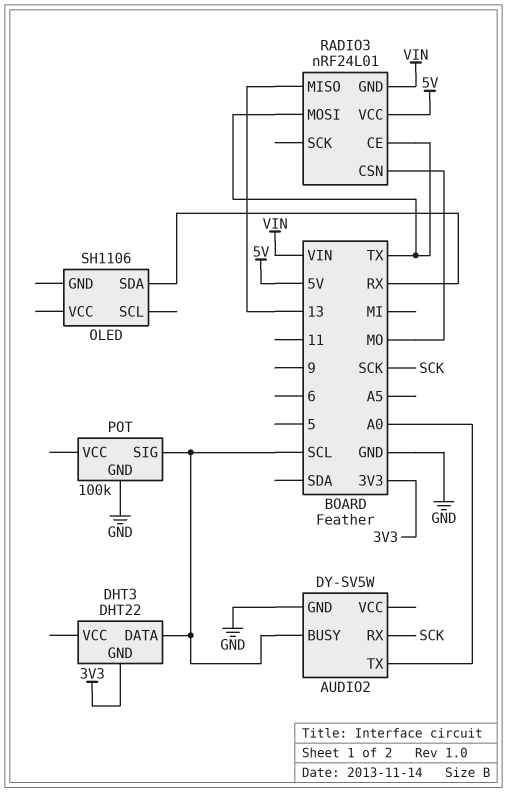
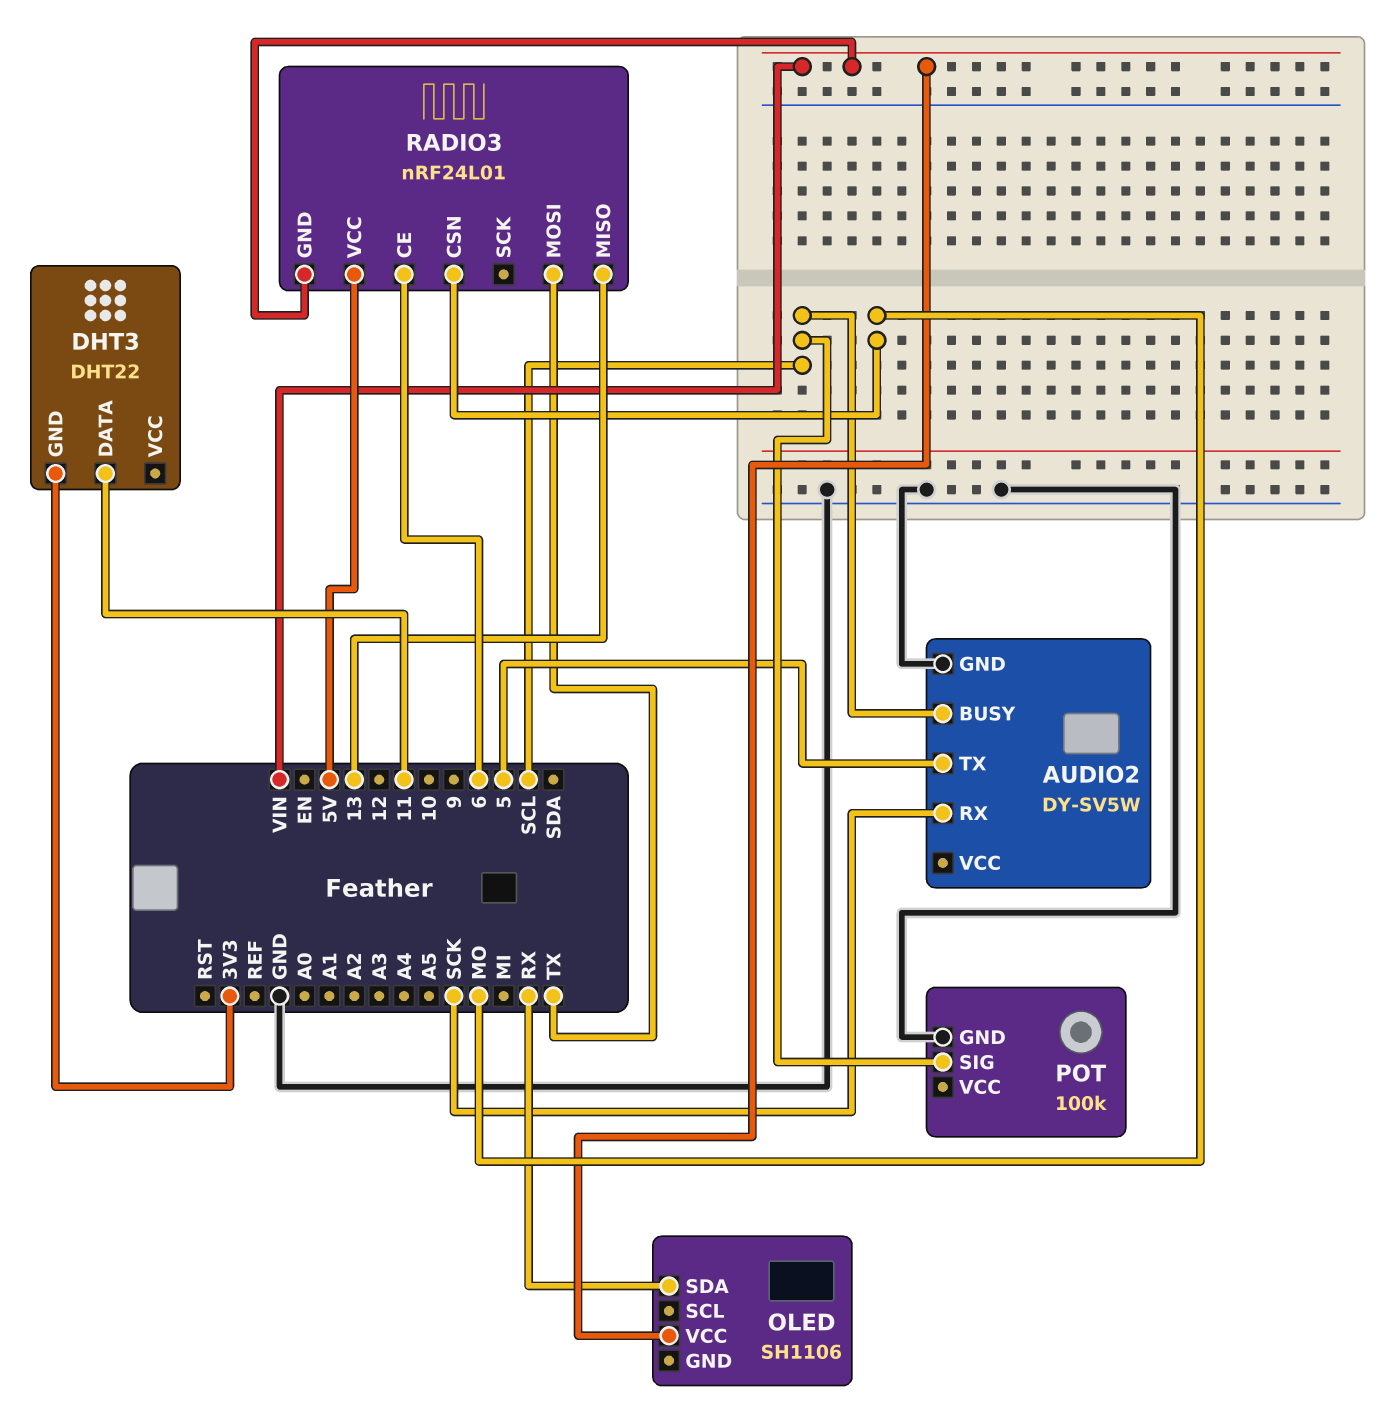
AUDIO2 pin TX: A0 -> 5
DHT3 pin DATA: SCL -> 11
OLED pin VCC: none -> VIN
RADIO3 pin CE: TX -> 6

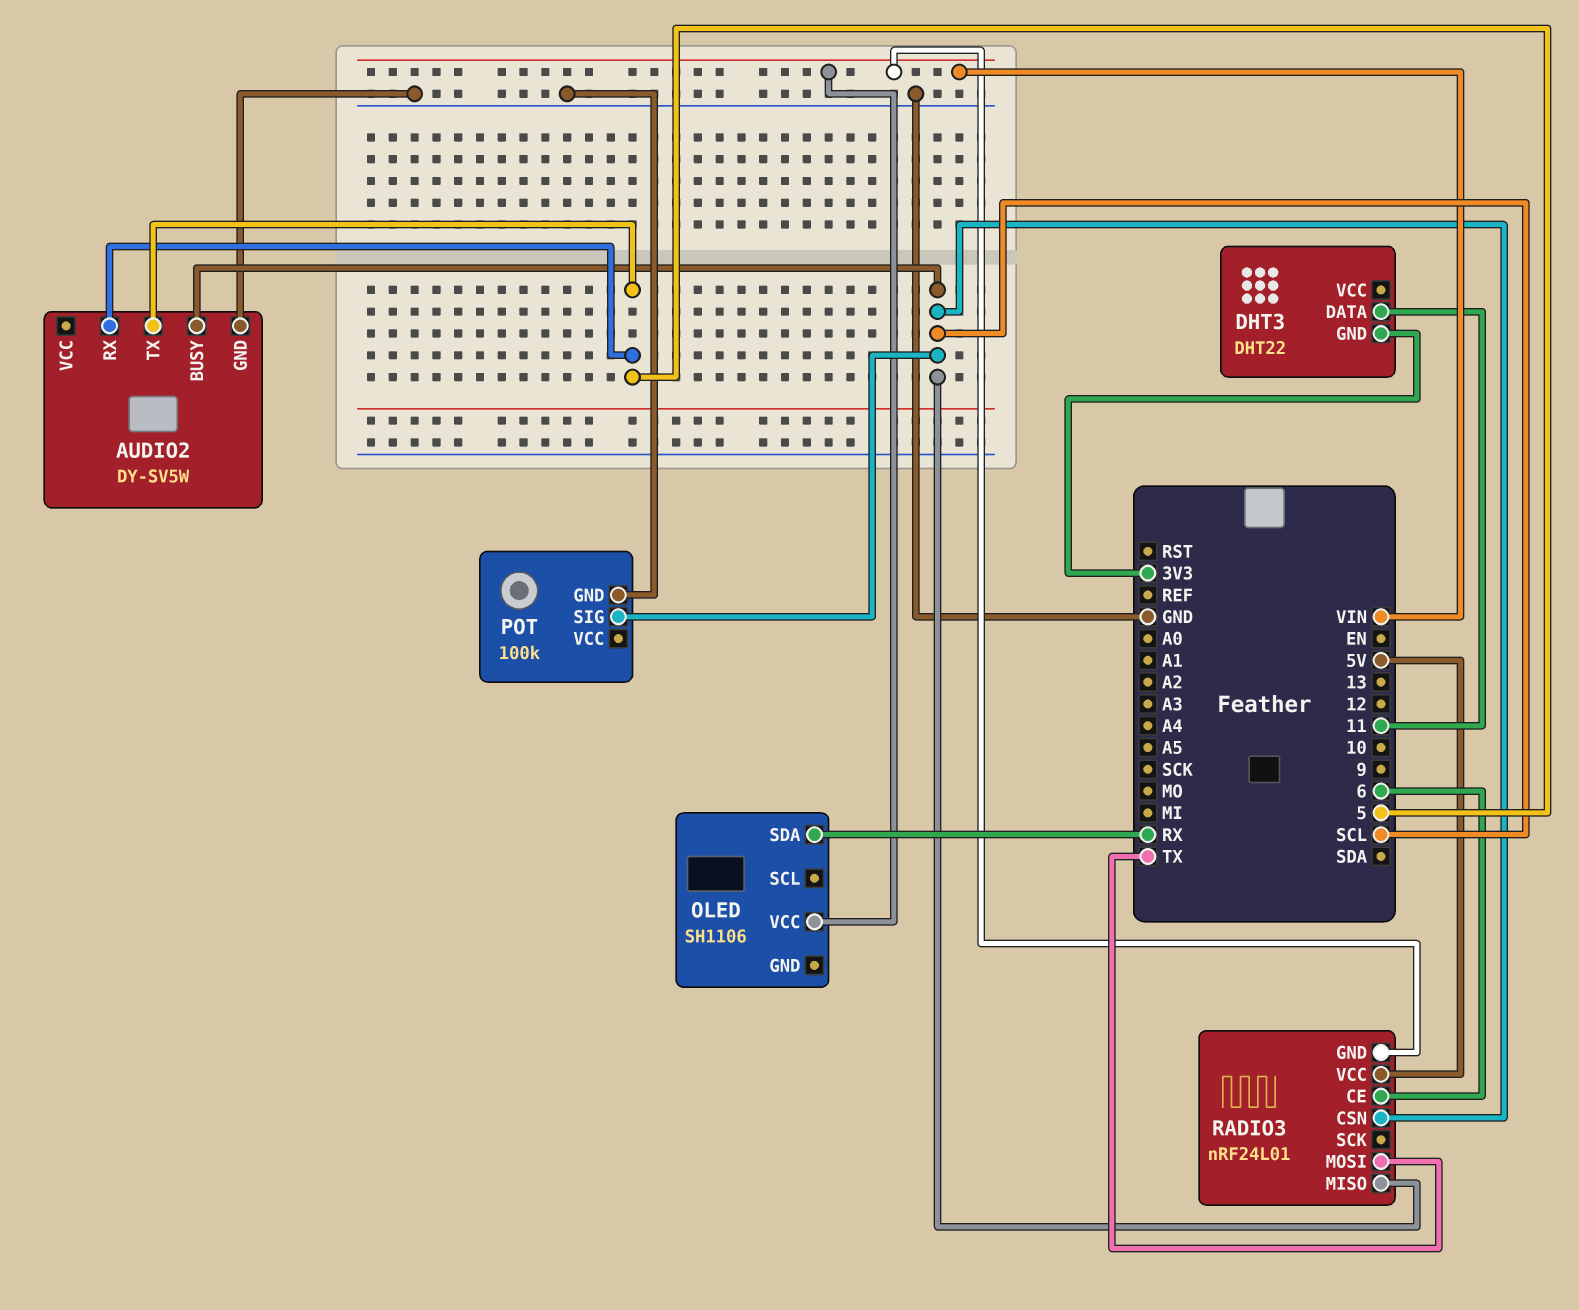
AUDIO2 pin RX: SCK -> 5
RADIO3 pin CSN: MO -> SCL
RADIO3 pin MISO: 13 -> SCL

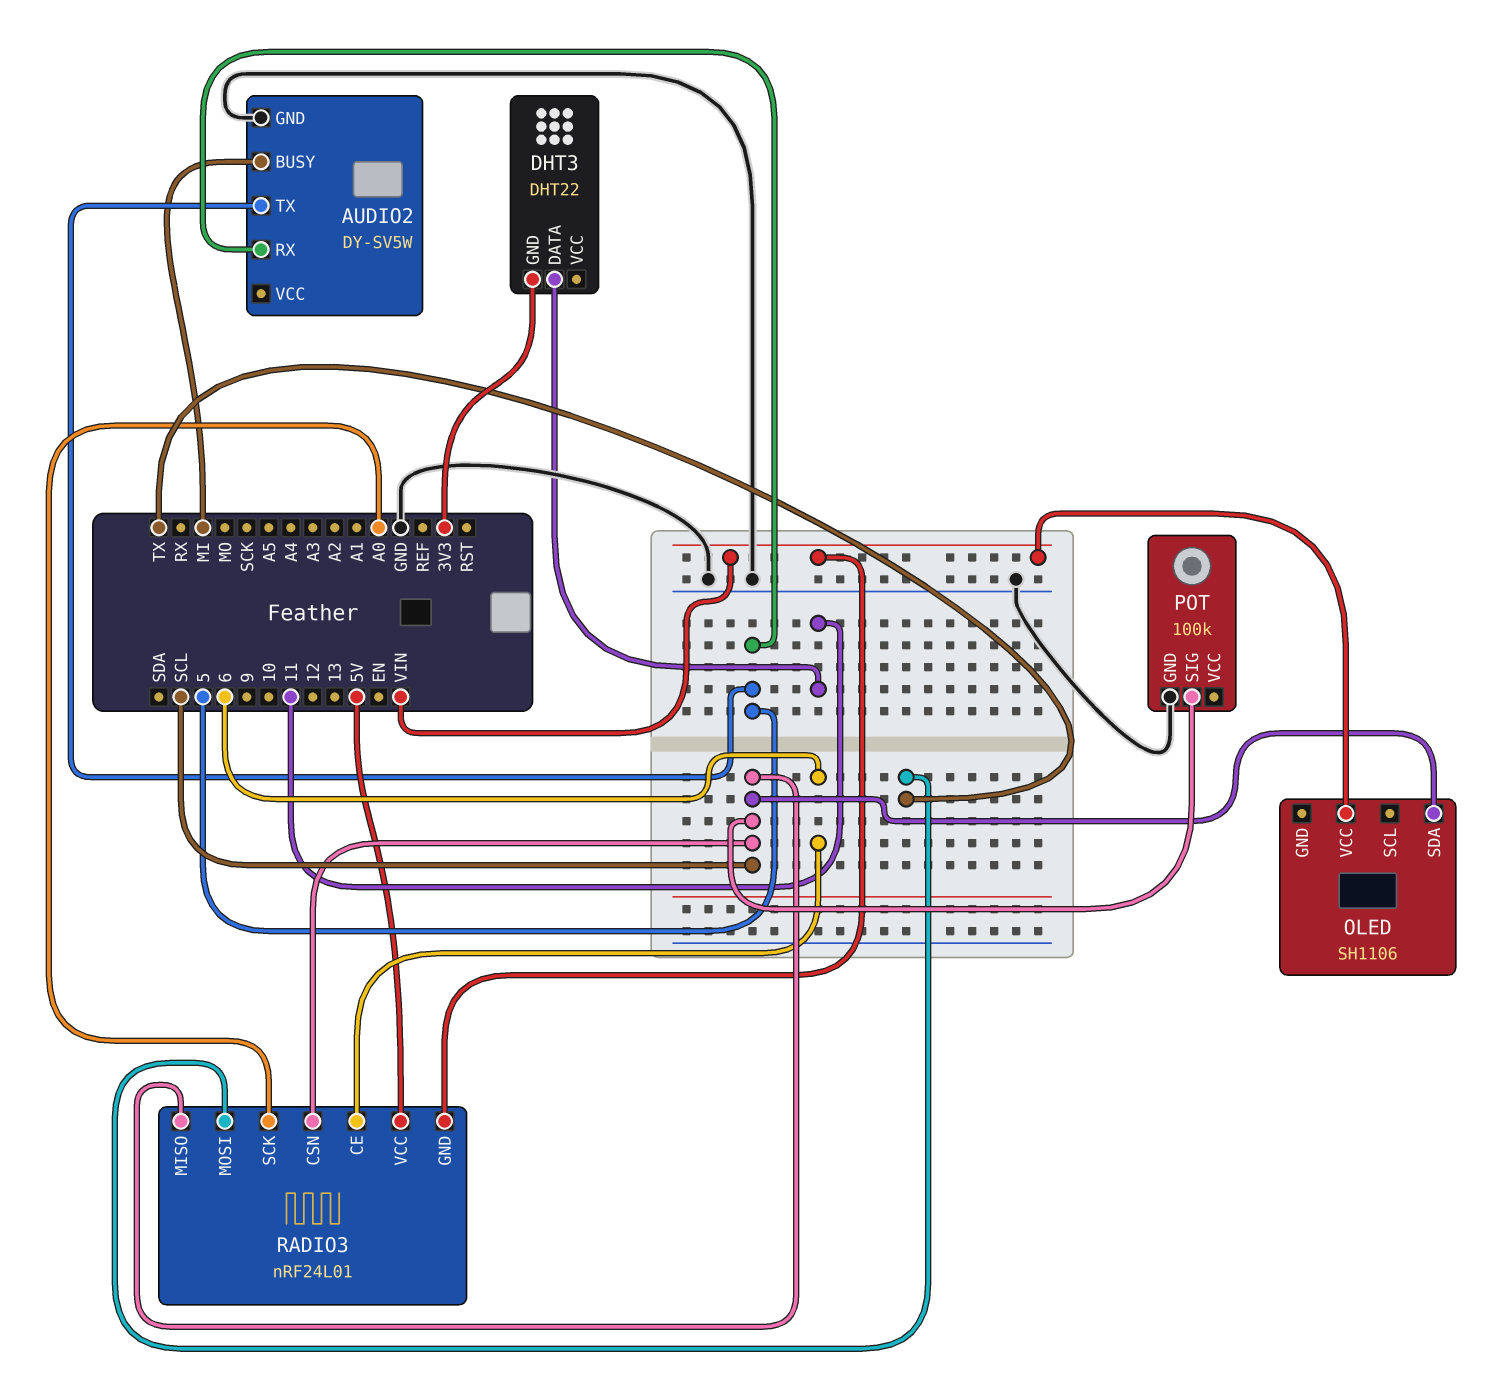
AUDIO2 pin BUSY: SCL -> MI
OLED pin SDA: RX -> SCL
RADIO3 pin SCK: none -> A0

